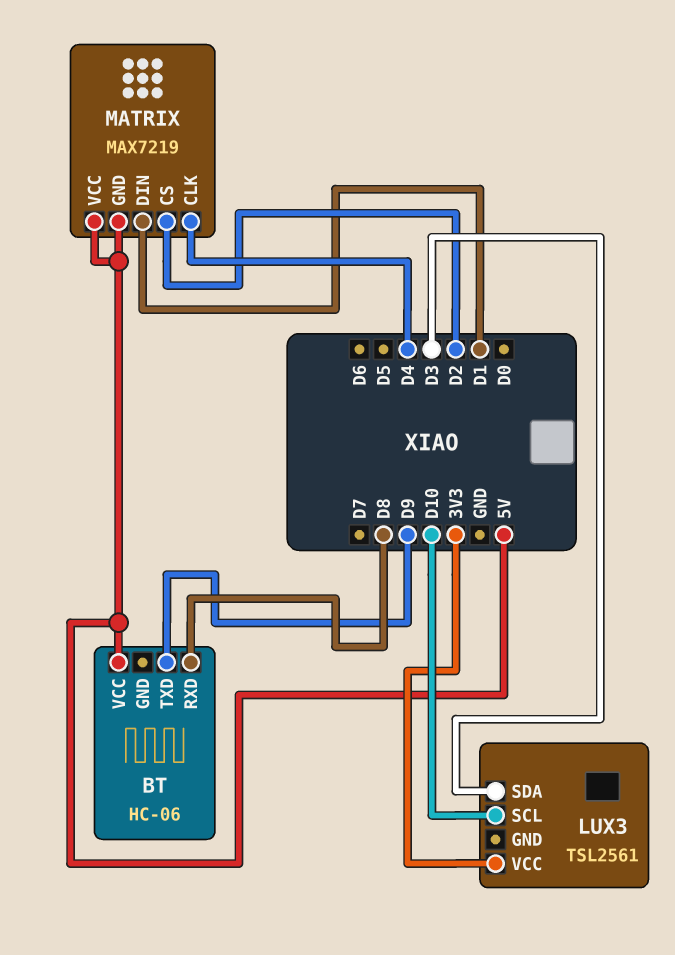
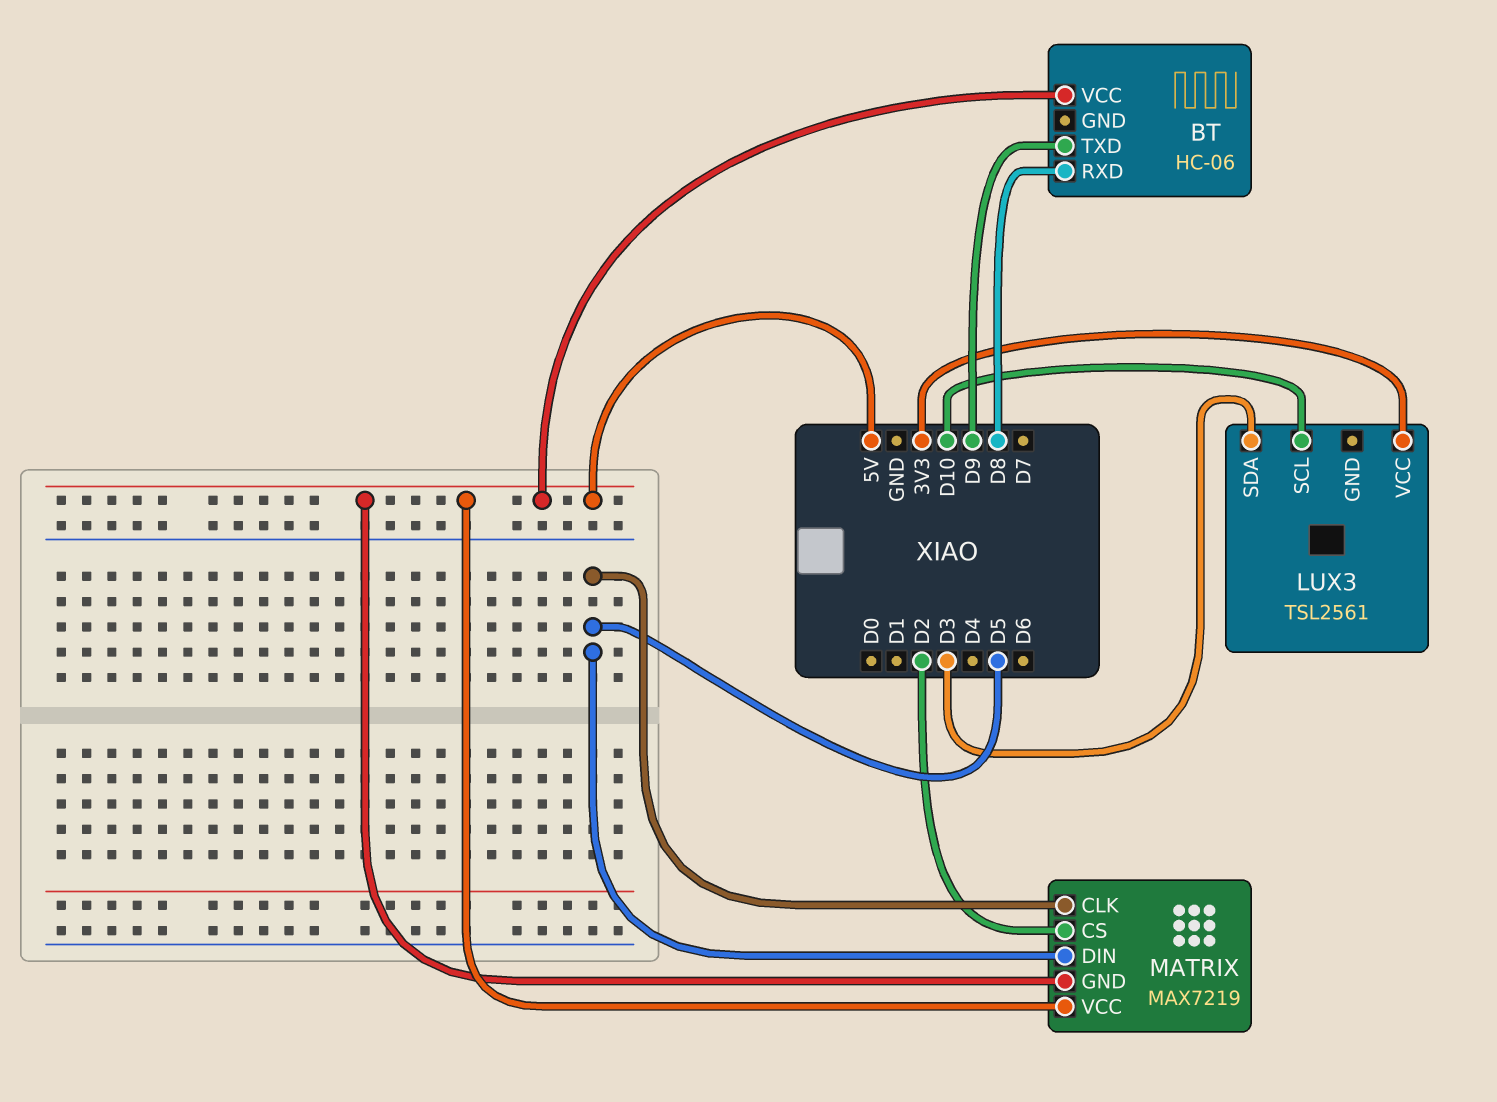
MATRIX pin CLK: D4 -> D5
MATRIX pin DIN: D1 -> D5

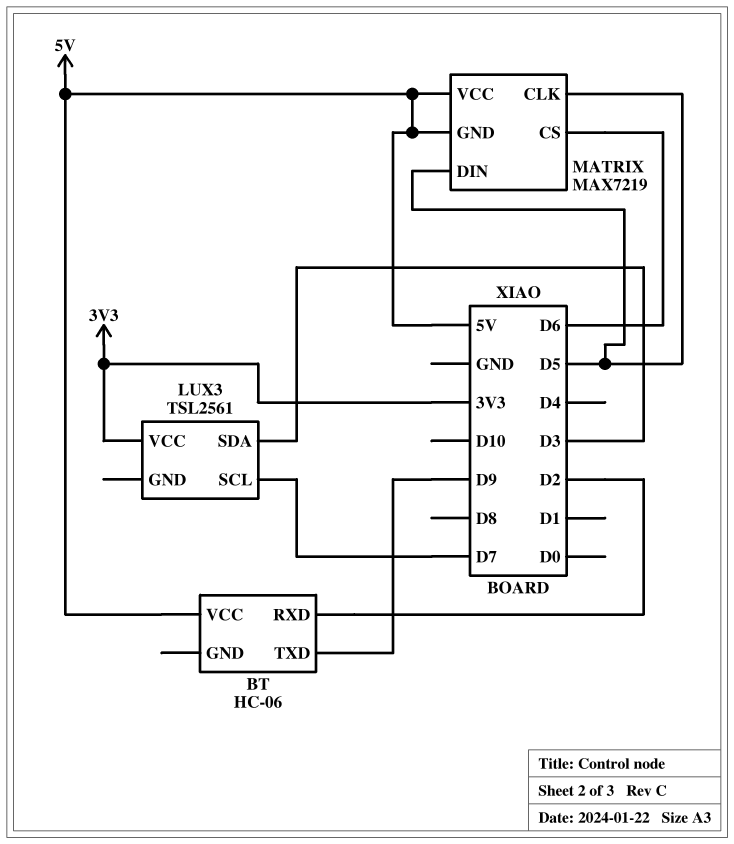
BT pin RXD: D8 -> D2
LUX3 pin SCL: D10 -> D7
MATRIX pin CS: D2 -> D6

